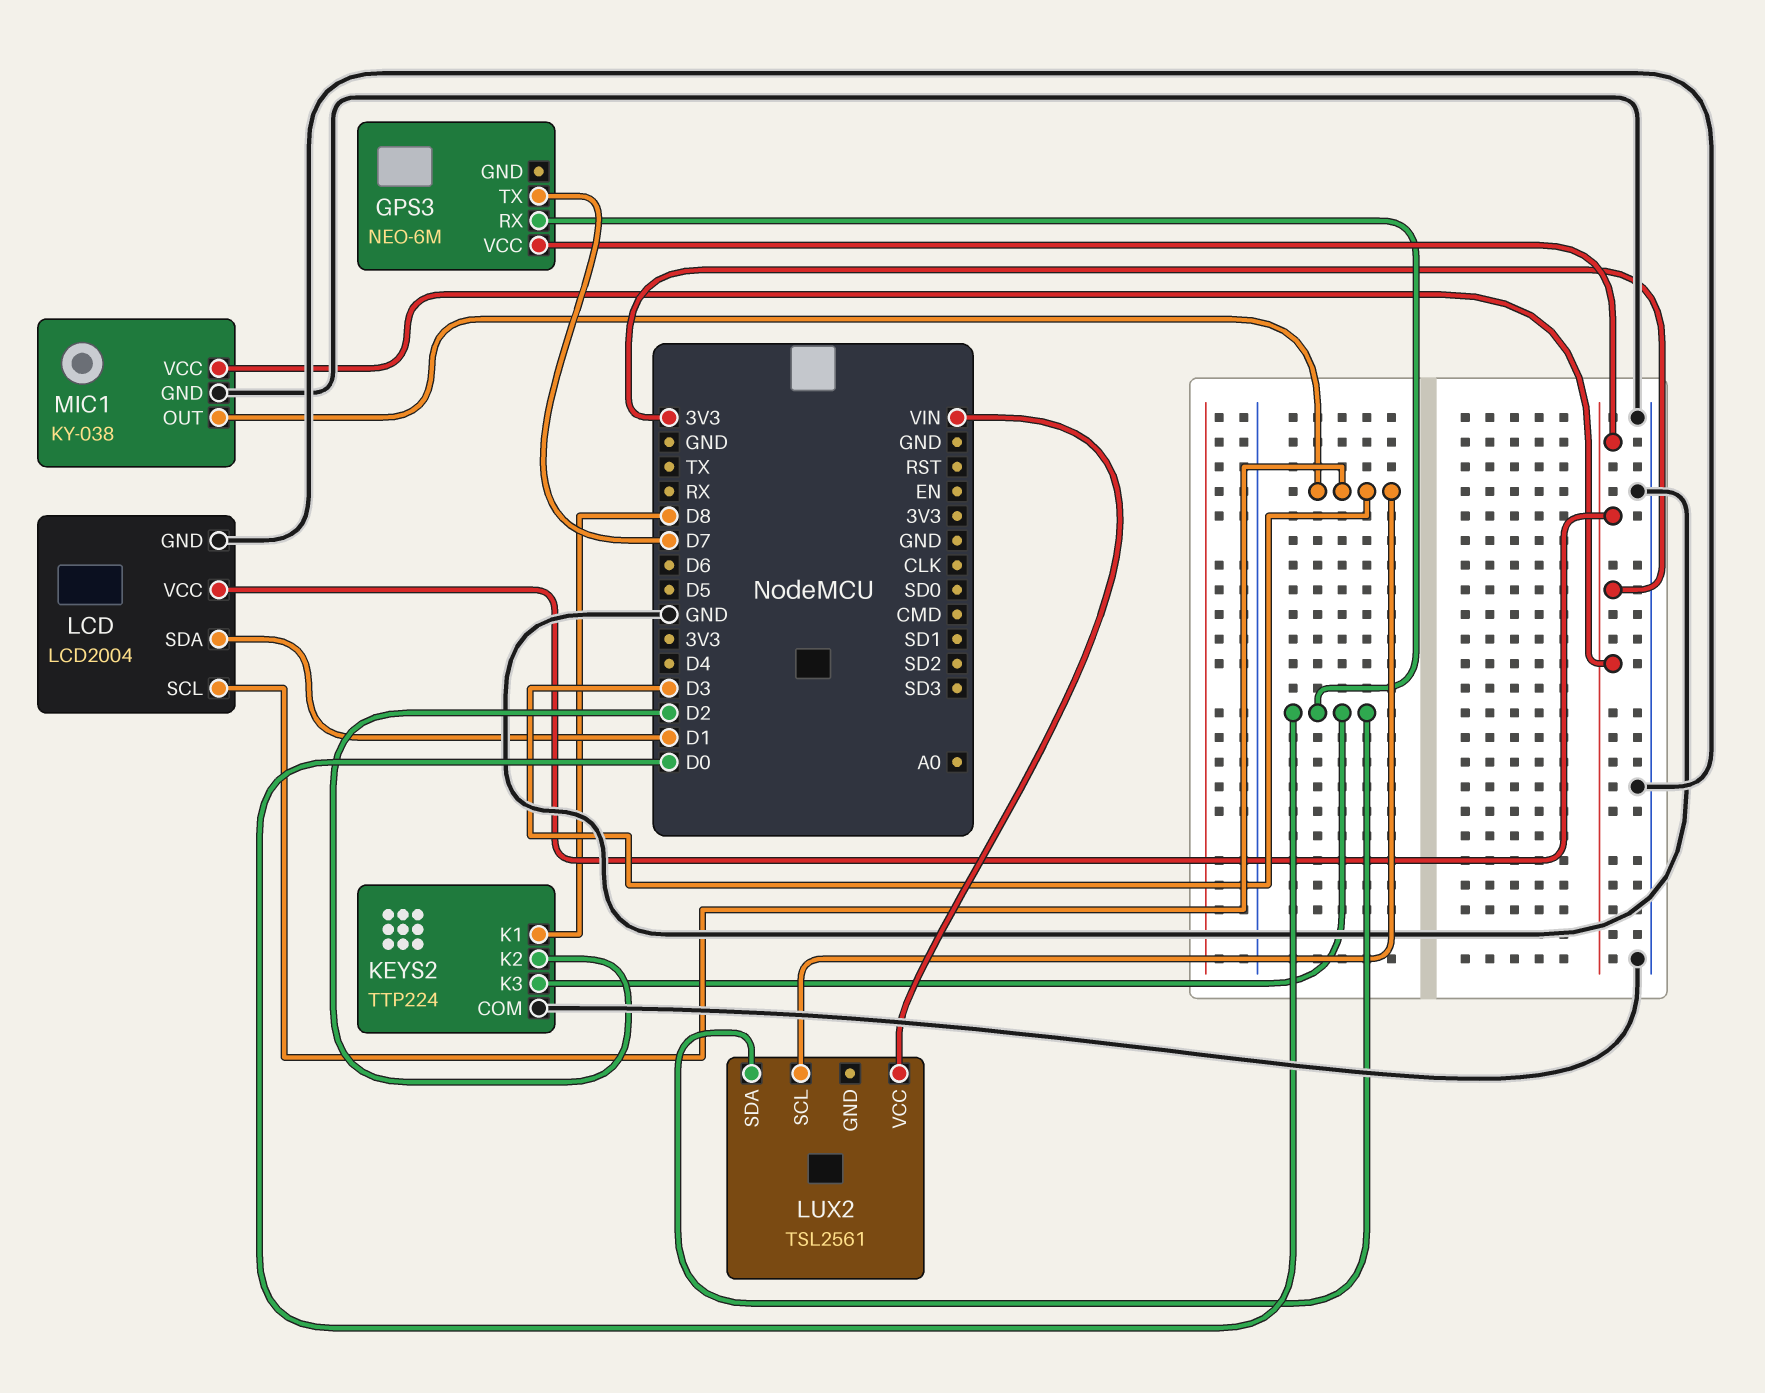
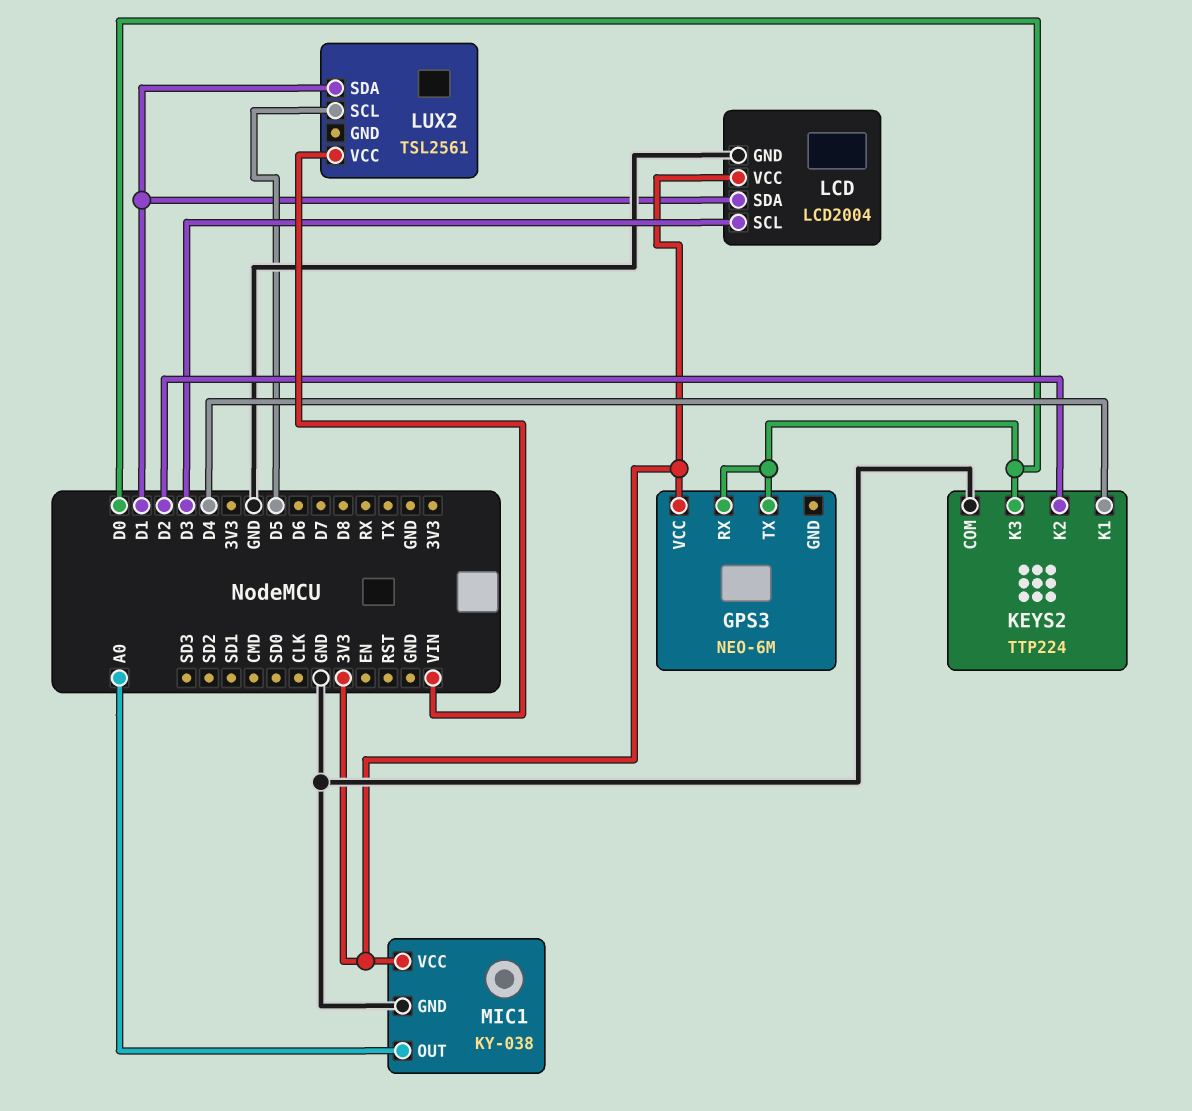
GPS3 pin TX: D7 -> D0
KEYS2 pin K1: D8 -> D4
LUX2 pin SCL: D3 -> D5
LUX2 pin SDA: D0 -> D1
MIC1 pin OUT: D3 -> A0

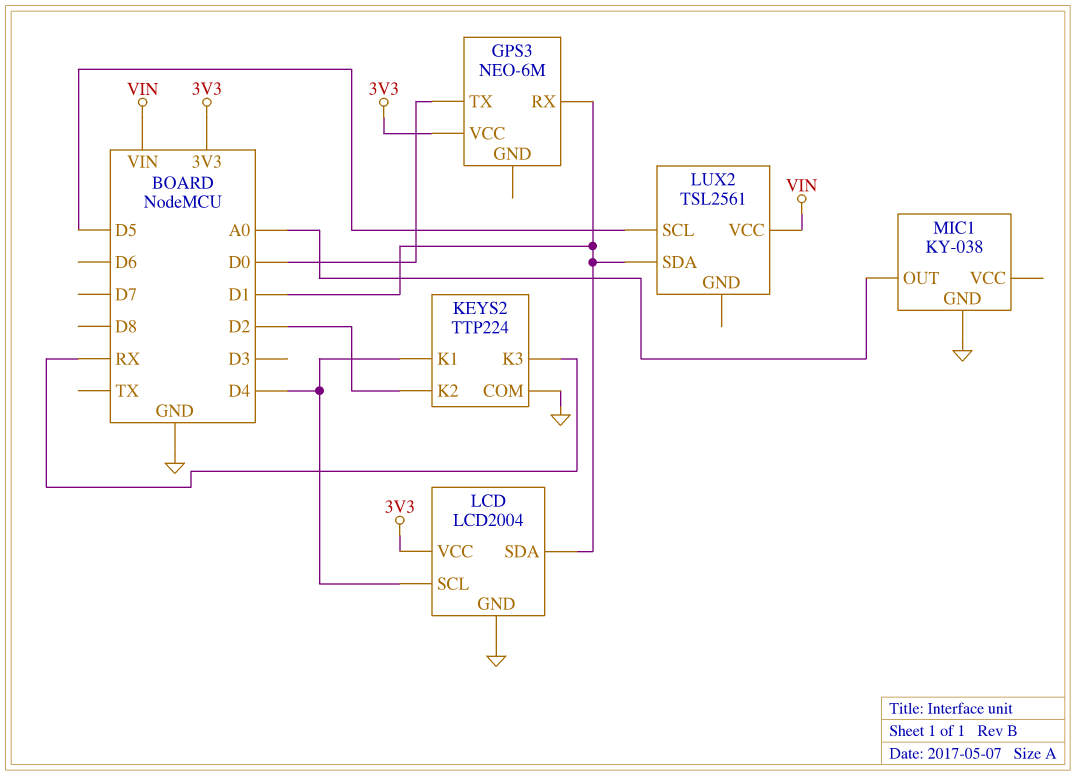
GPS3 pin RX: D0 -> D1
KEYS2 pin K3: D0 -> RX
LCD pin SCL: D3 -> D4
MIC1 pin VCC: 3V3 -> none

